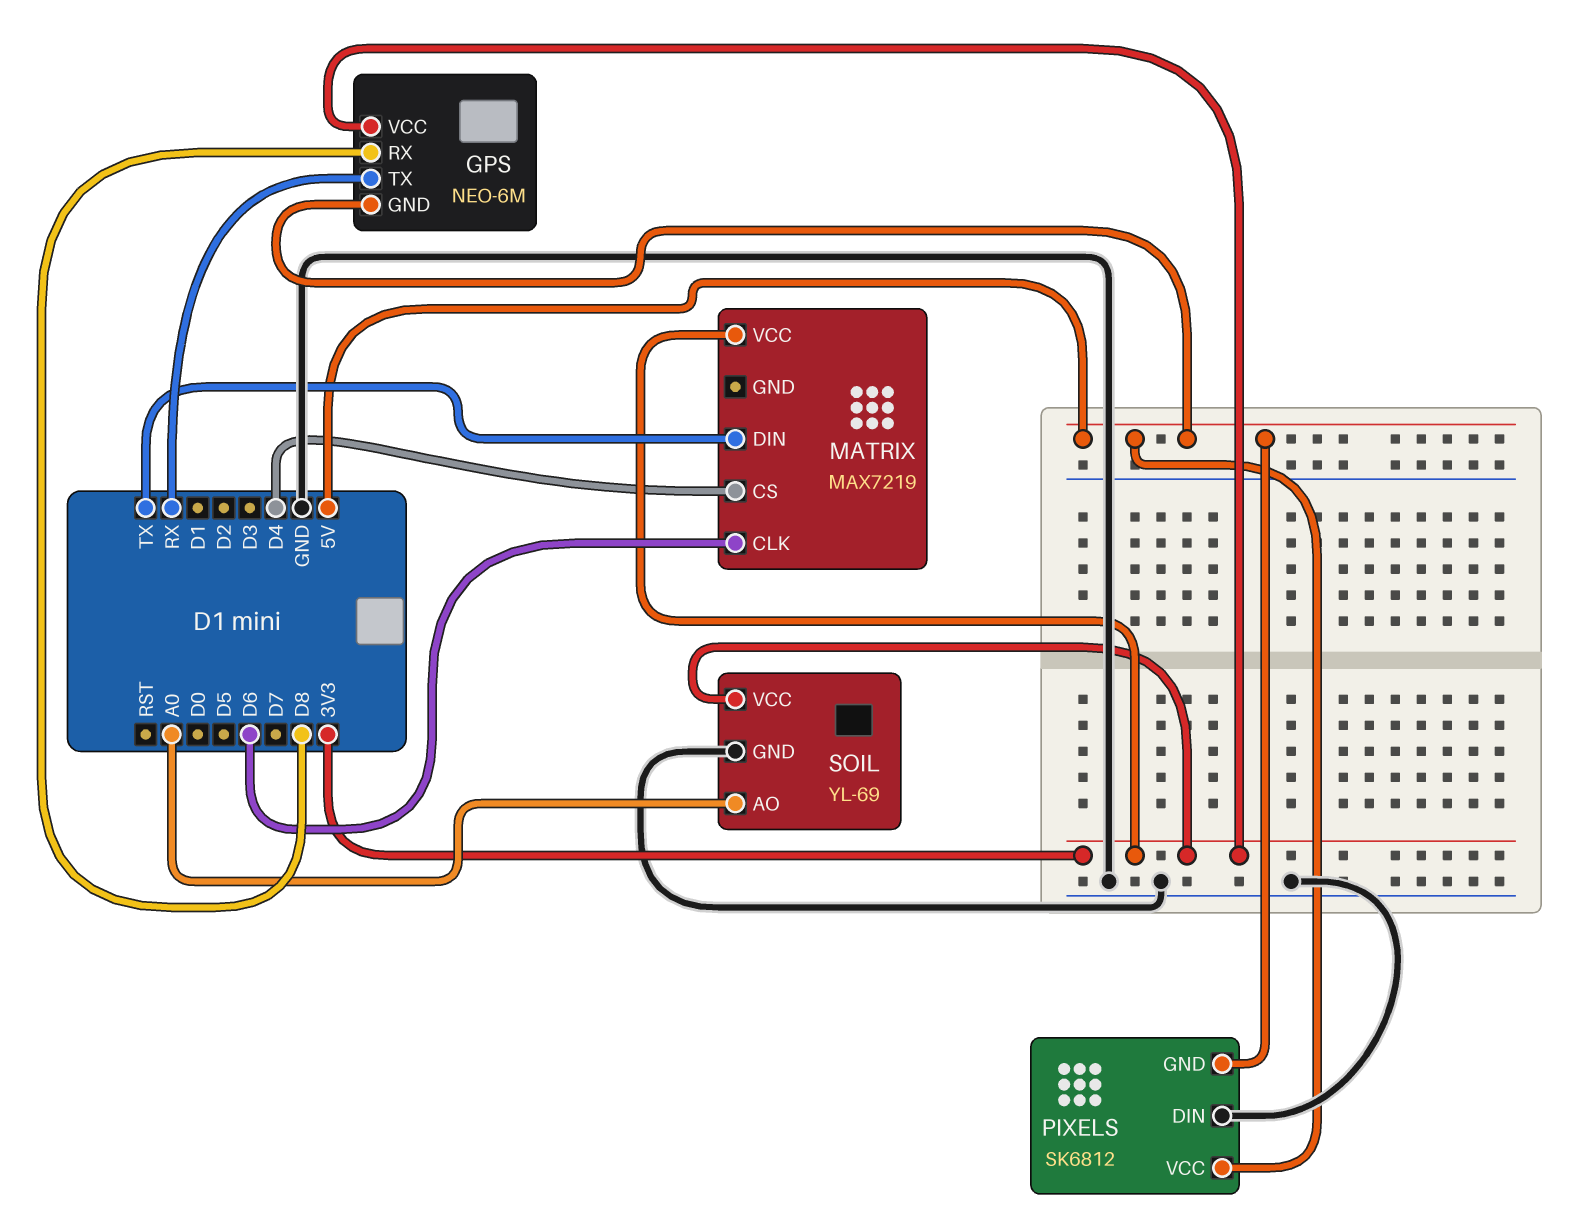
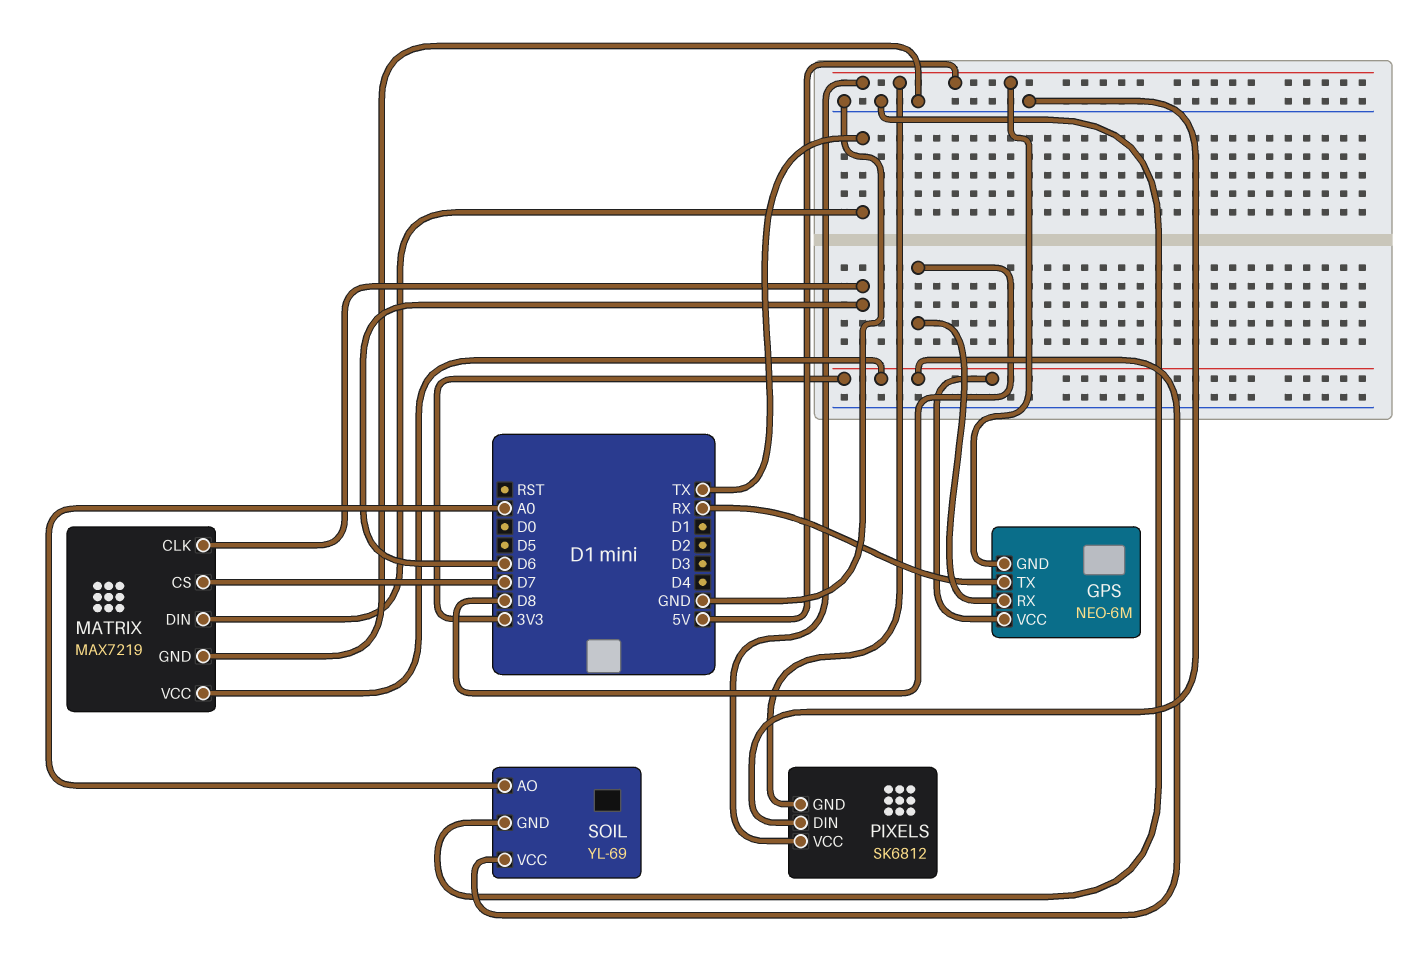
MATRIX pin CS: D4 -> D7
MATRIX pin GND: none -> GND

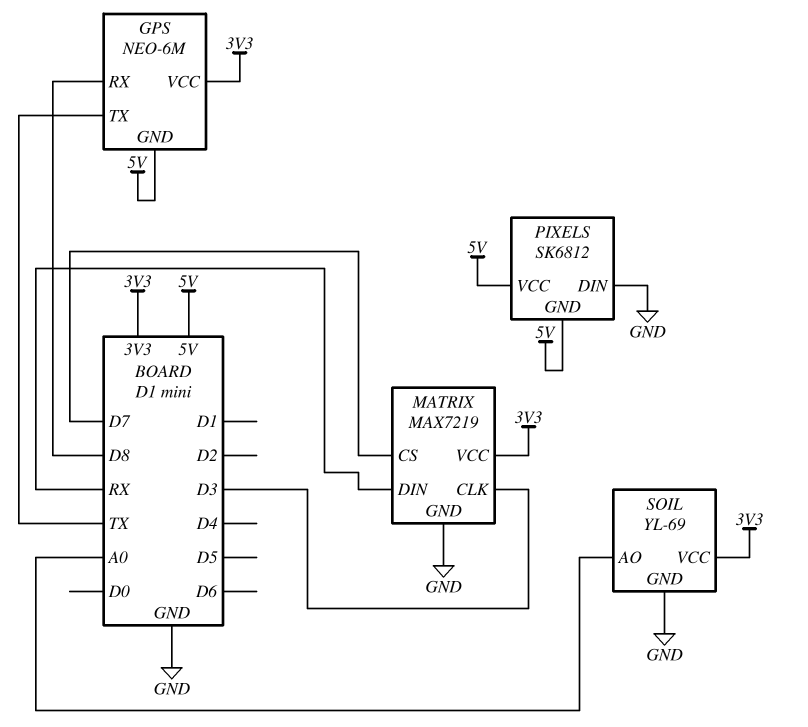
GPS pin TX: RX -> TX
MATRIX pin CLK: D6 -> D3
MATRIX pin DIN: TX -> RX

